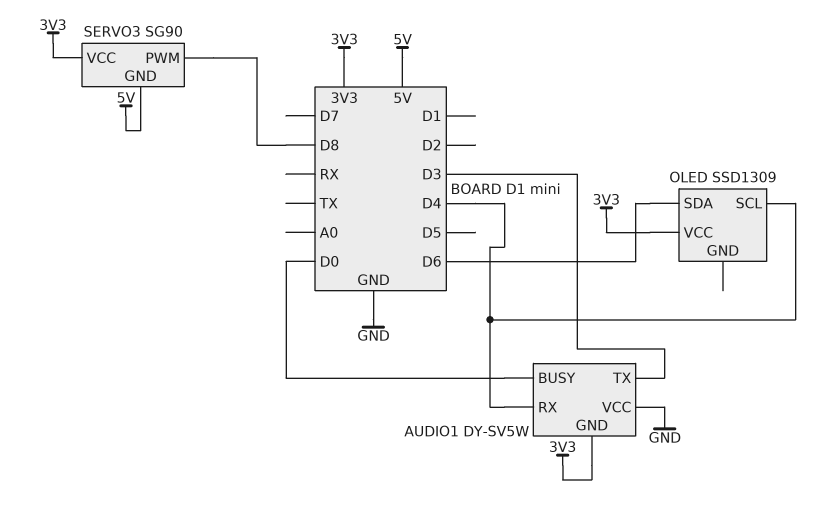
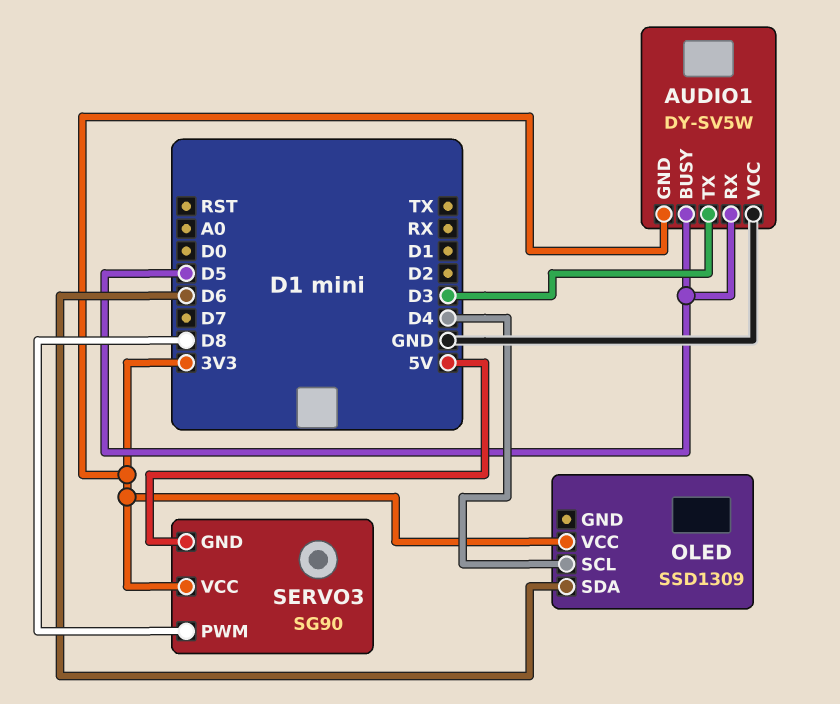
AUDIO1 pin BUSY: D0 -> D5
AUDIO1 pin RX: D4 -> D5

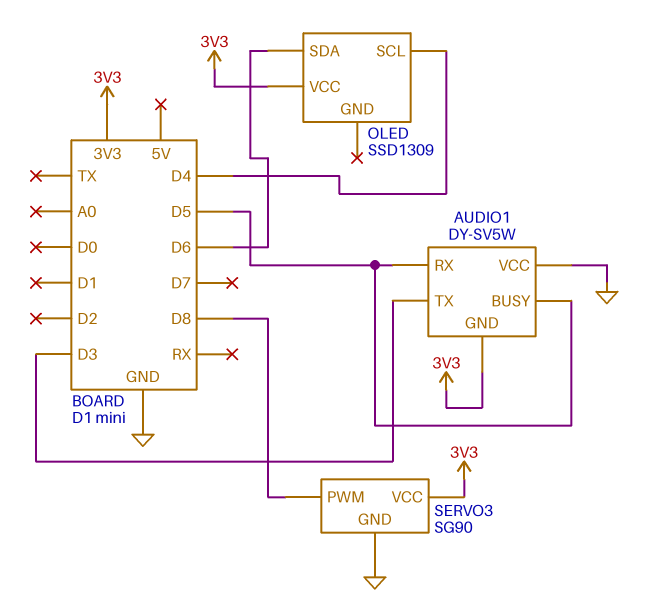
SERVO3 pin GND: 5V -> GND

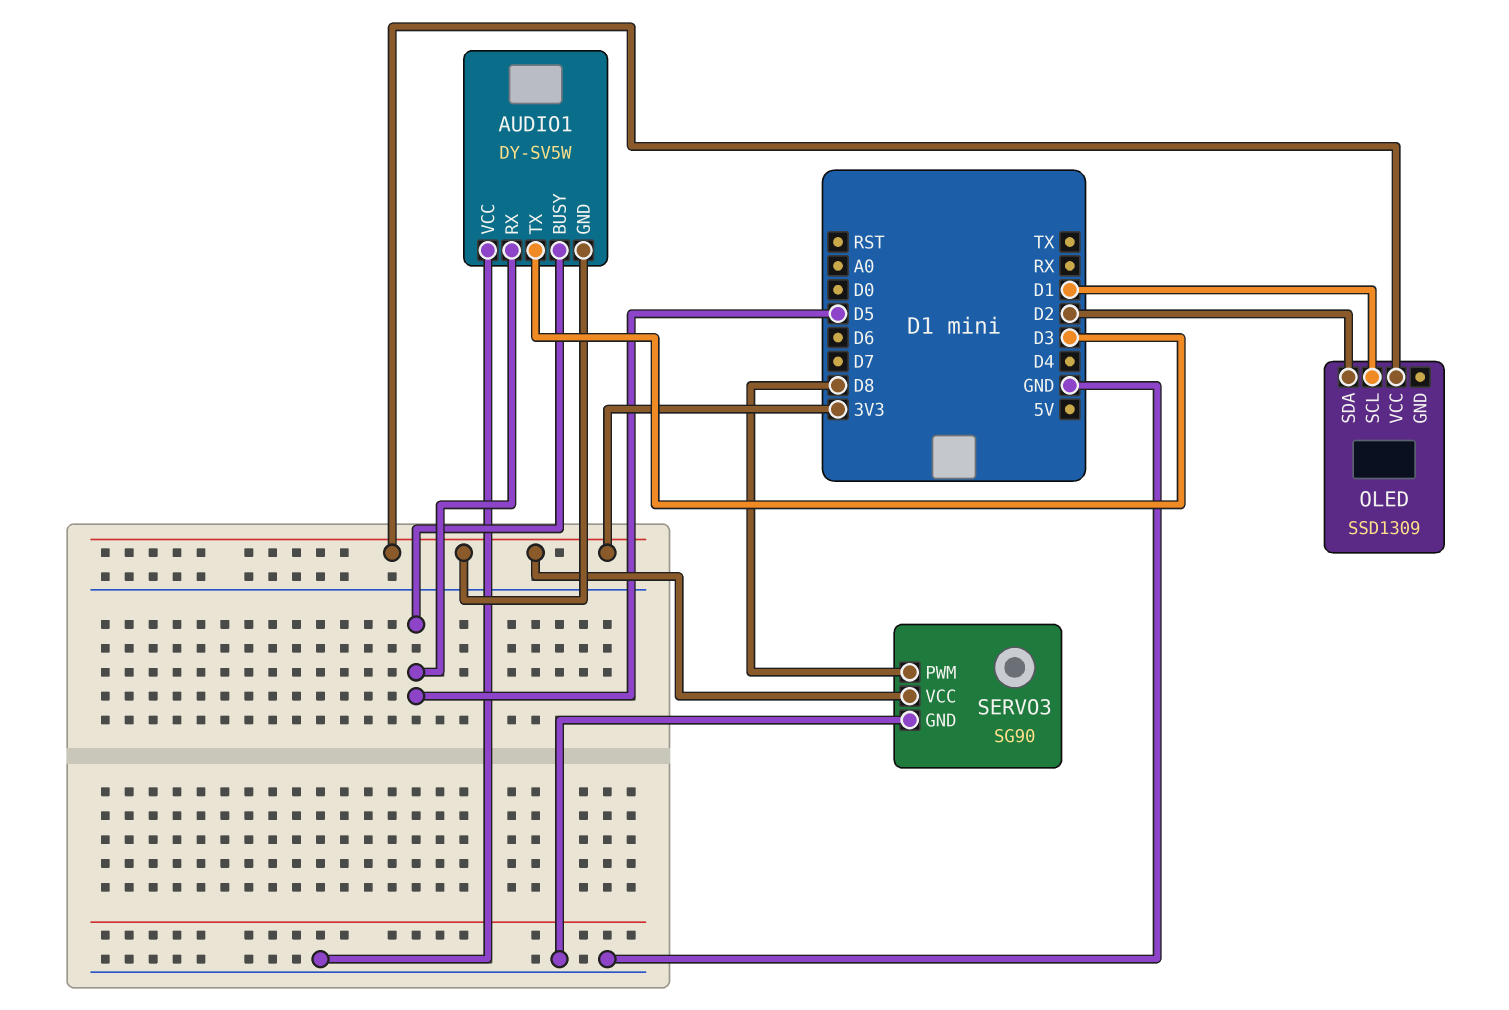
OLED pin SCL: D4 -> D1
OLED pin SDA: D6 -> D2

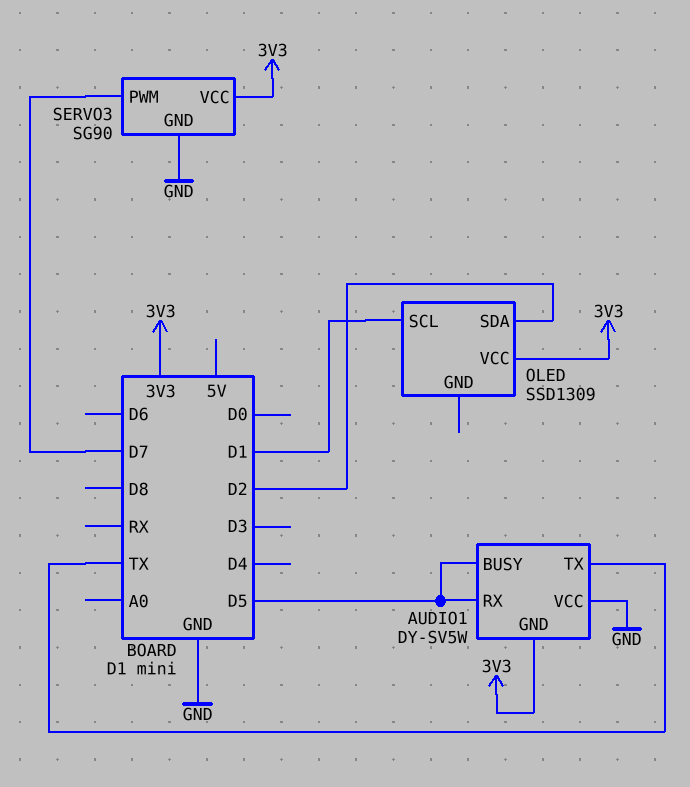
AUDIO1 pin TX: D3 -> TX
SERVO3 pin PWM: D8 -> D7

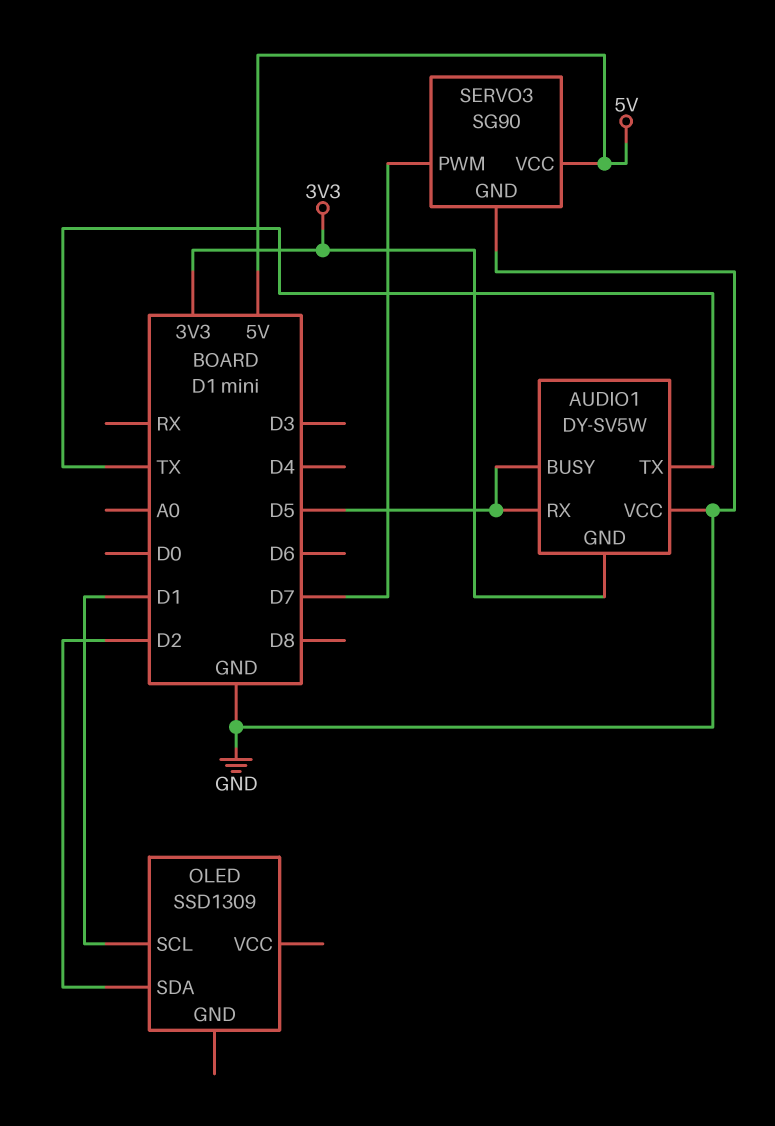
OLED pin VCC: 3V3 -> none
SERVO3 pin VCC: 3V3 -> 5V

